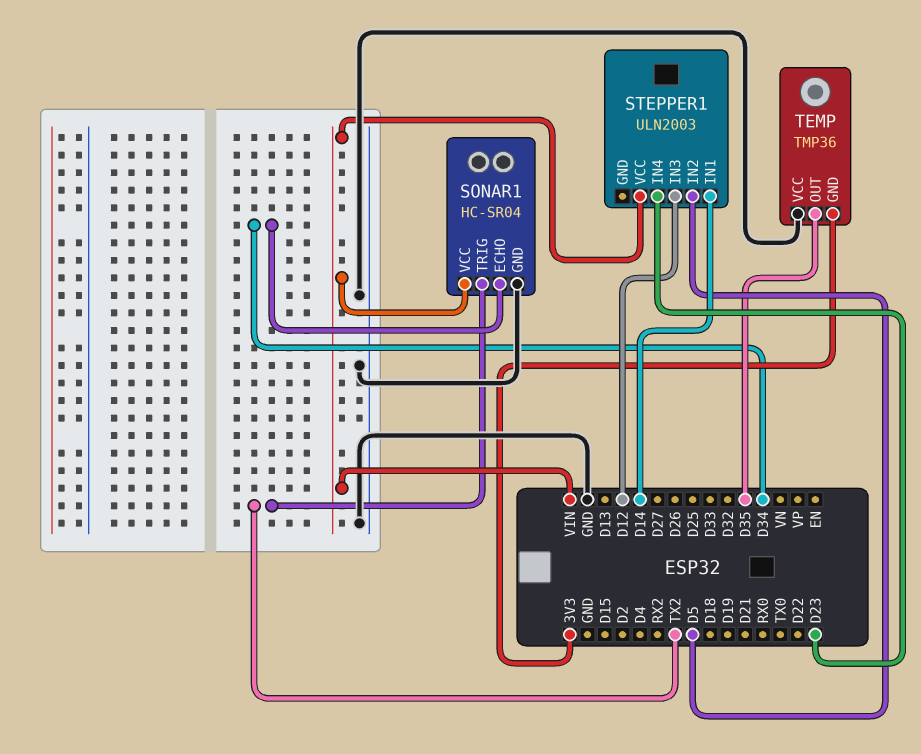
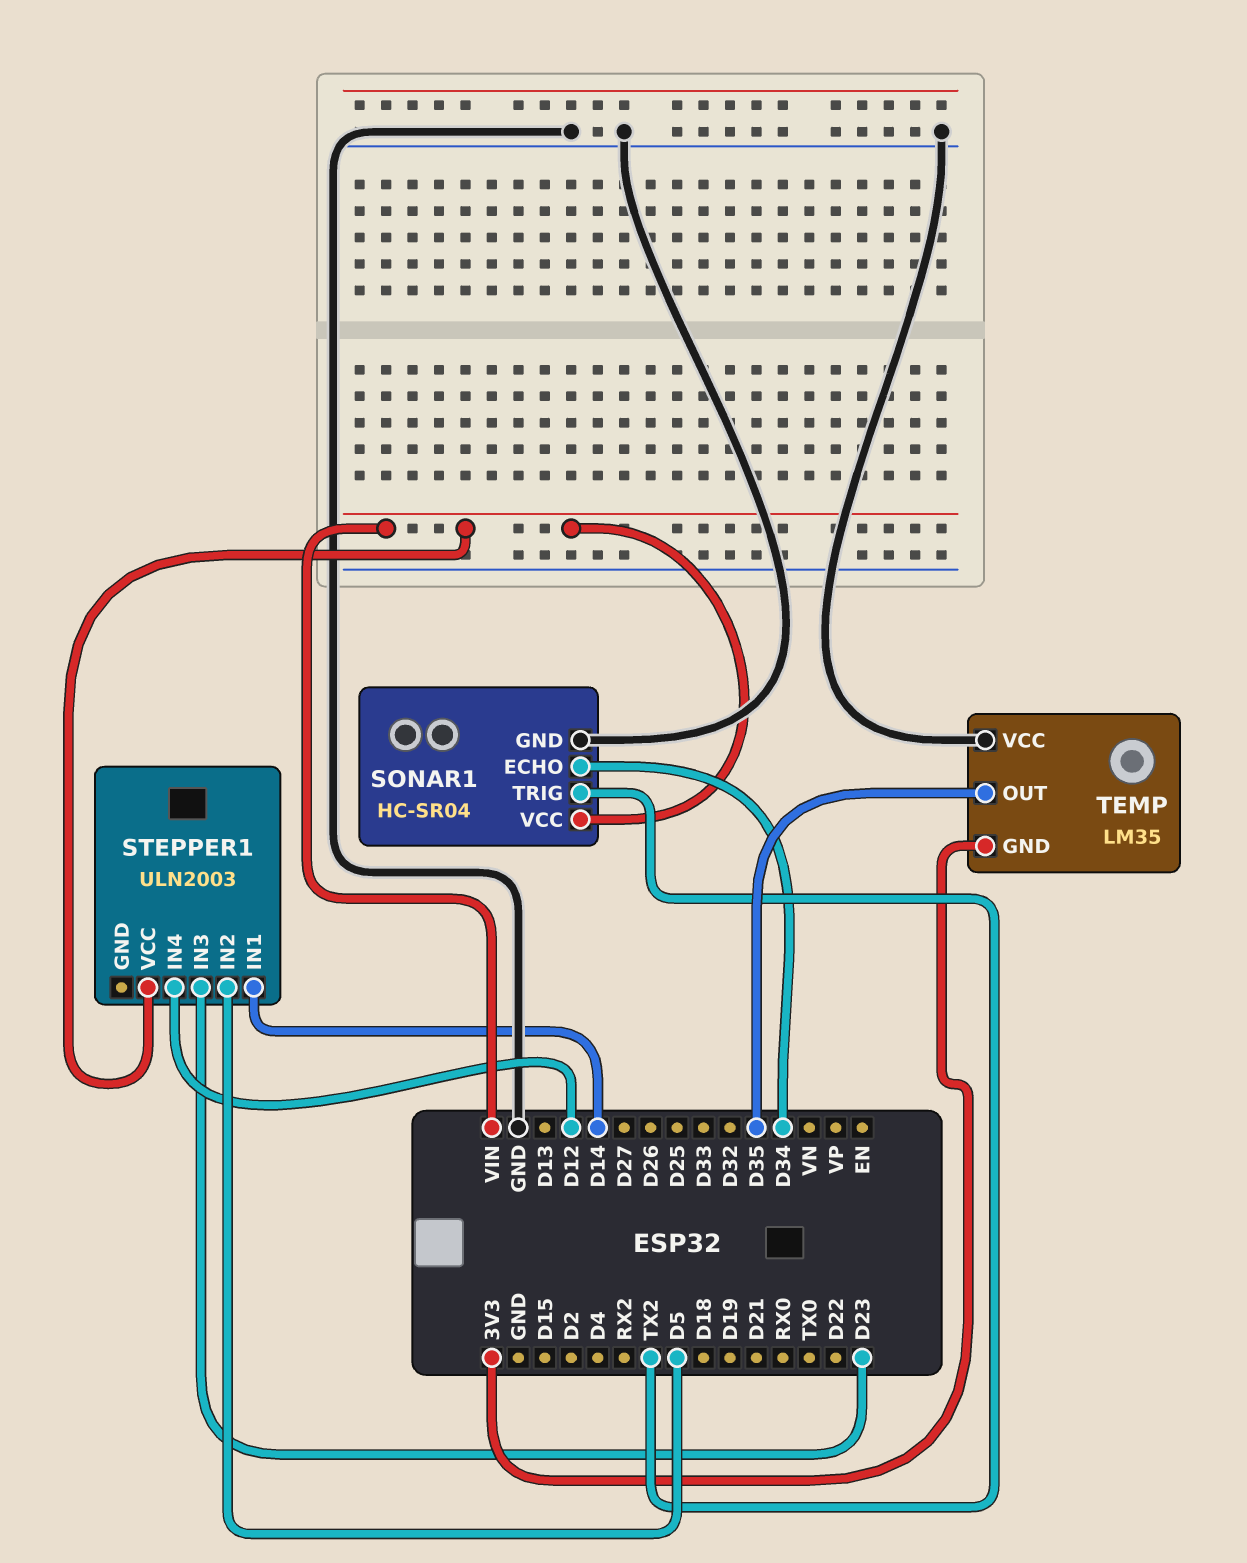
STEPPER1 pin IN3: D12 -> D23
STEPPER1 pin IN4: D23 -> D12
TEMP: TMP36 -> LM35

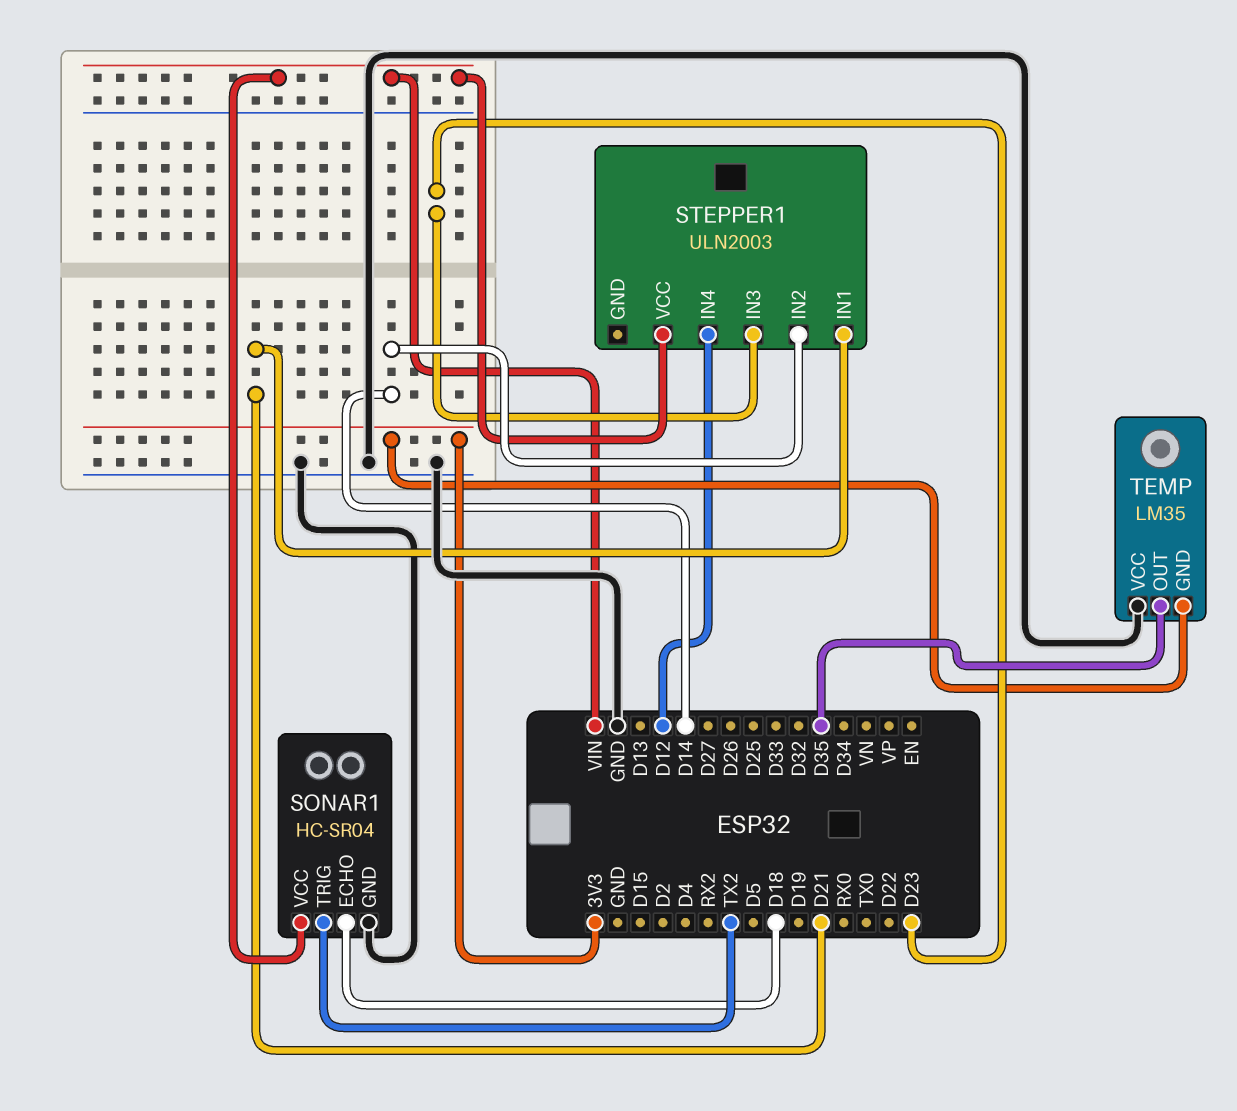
SONAR1 pin ECHO: D34 -> D18
STEPPER1 pin IN1: D14 -> D21
STEPPER1 pin IN2: D5 -> D14

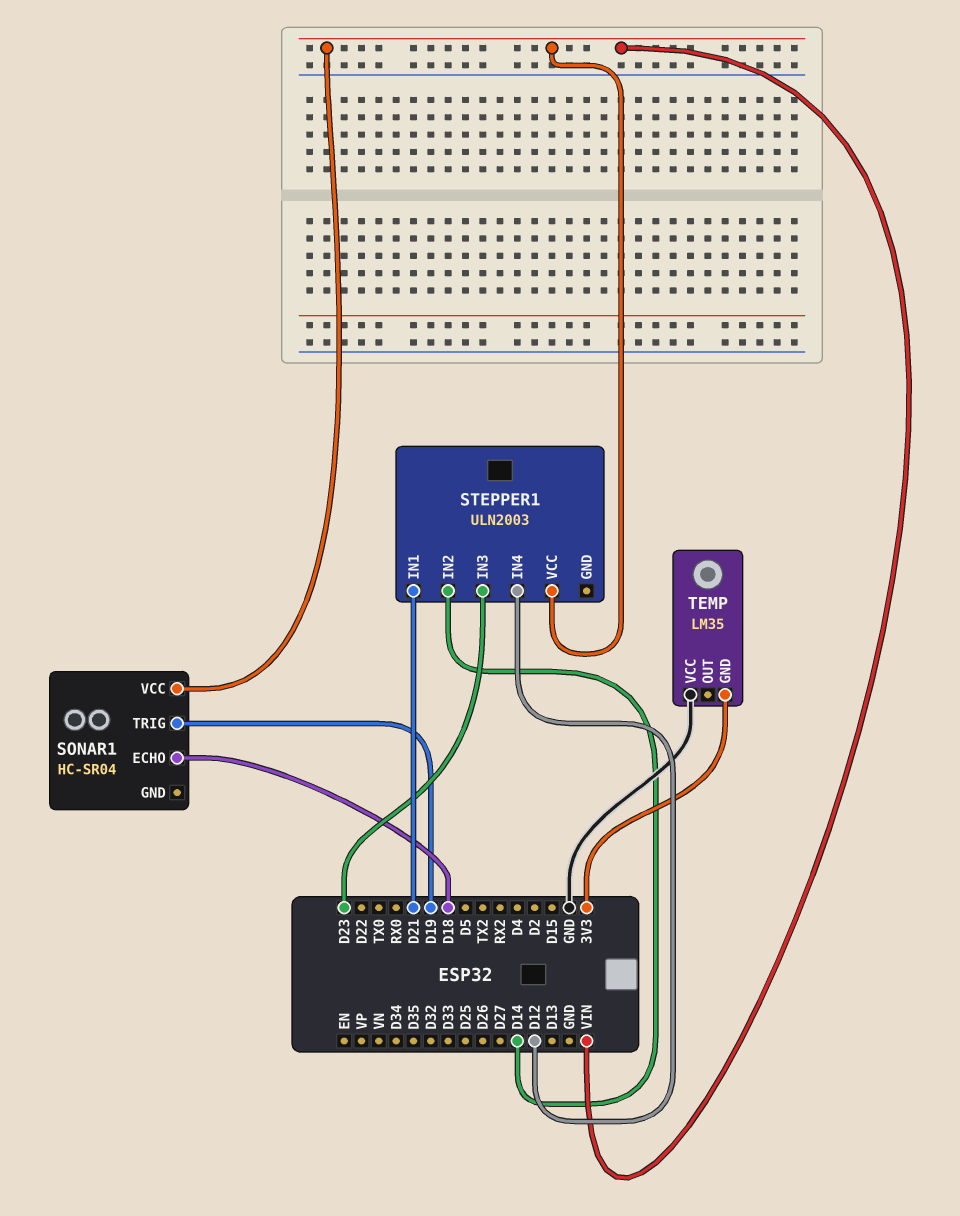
SONAR1 pin GND: GND -> none
SONAR1 pin TRIG: TX2 -> D19
TEMP pin OUT: D35 -> none

